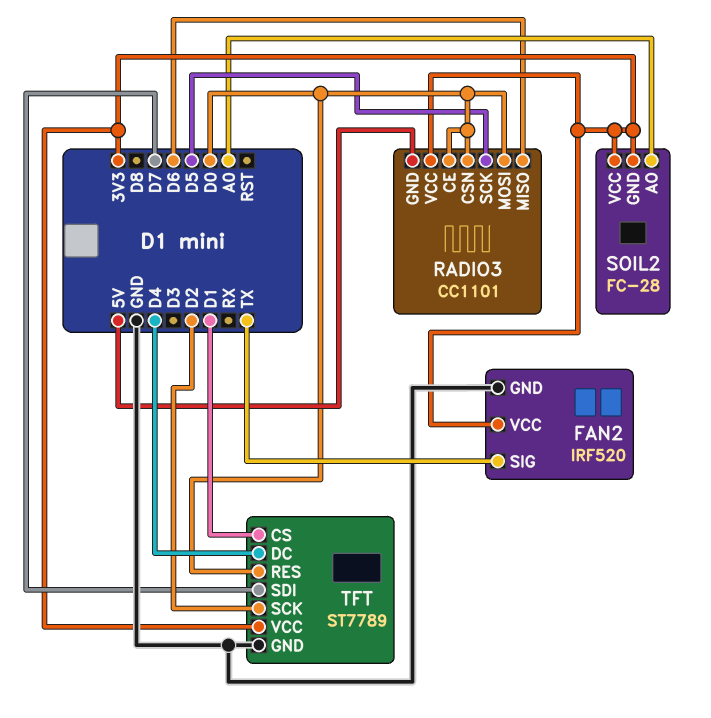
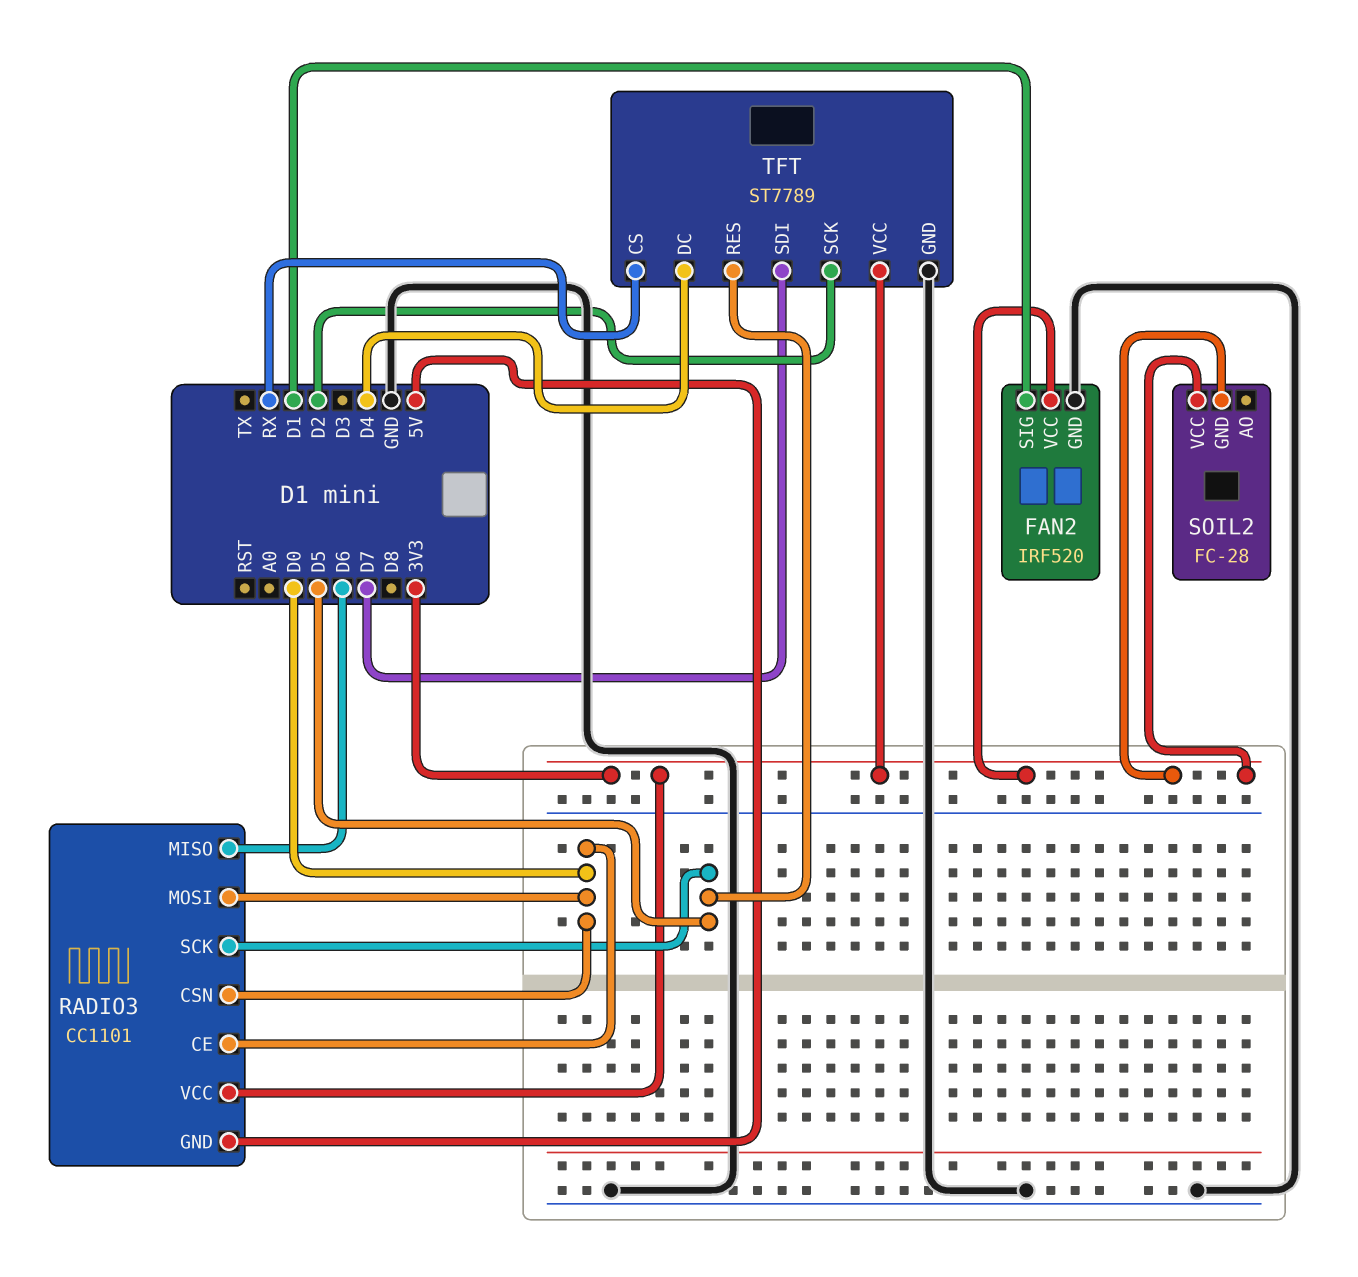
FAN2 pin SIG: TX -> D1
SOIL2 pin AO: A0 -> none
TFT pin CS: D1 -> RX
TFT pin RES: D0 -> D5

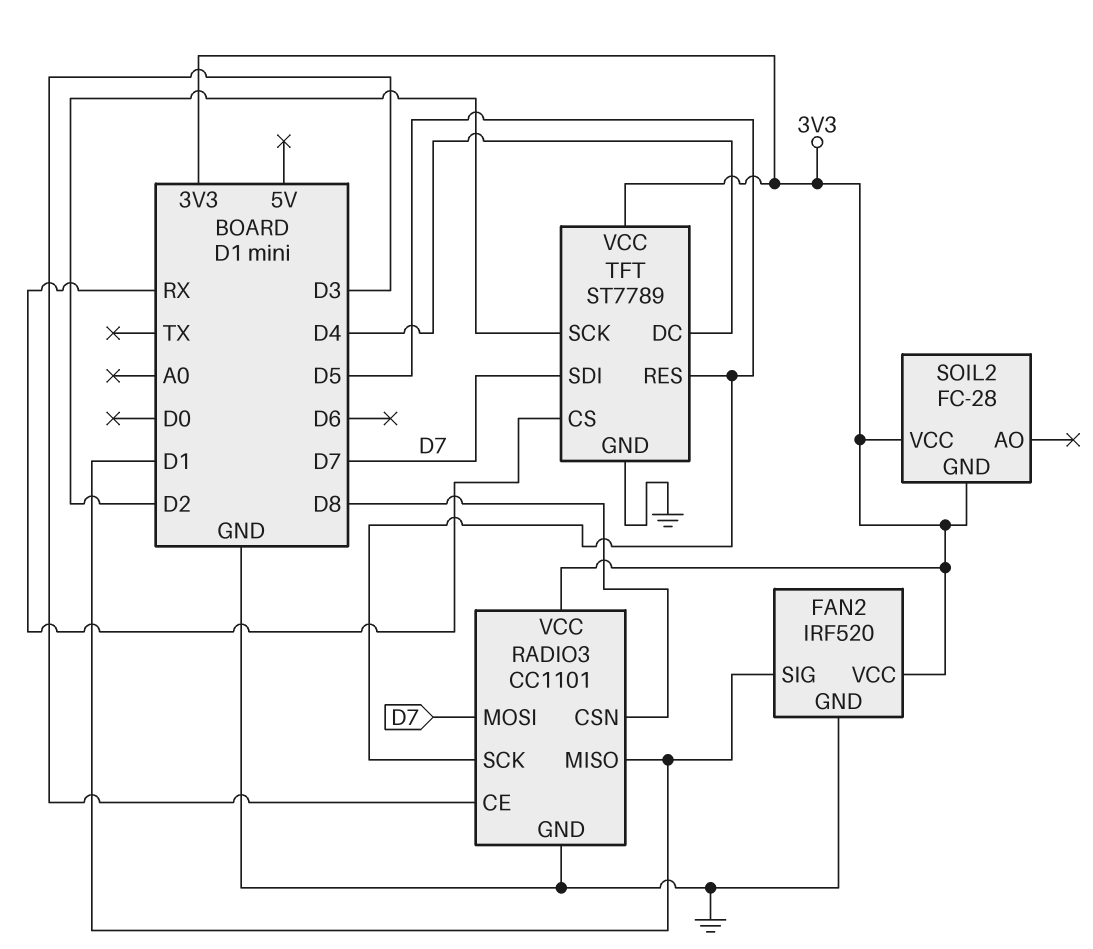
RADIO3 pin CE: D0 -> D3
RADIO3 pin CSN: D0 -> D8
RADIO3 pin GND: 5V -> GND
RADIO3 pin MISO: D6 -> D1
RADIO3 pin MOSI: D0 -> D7

